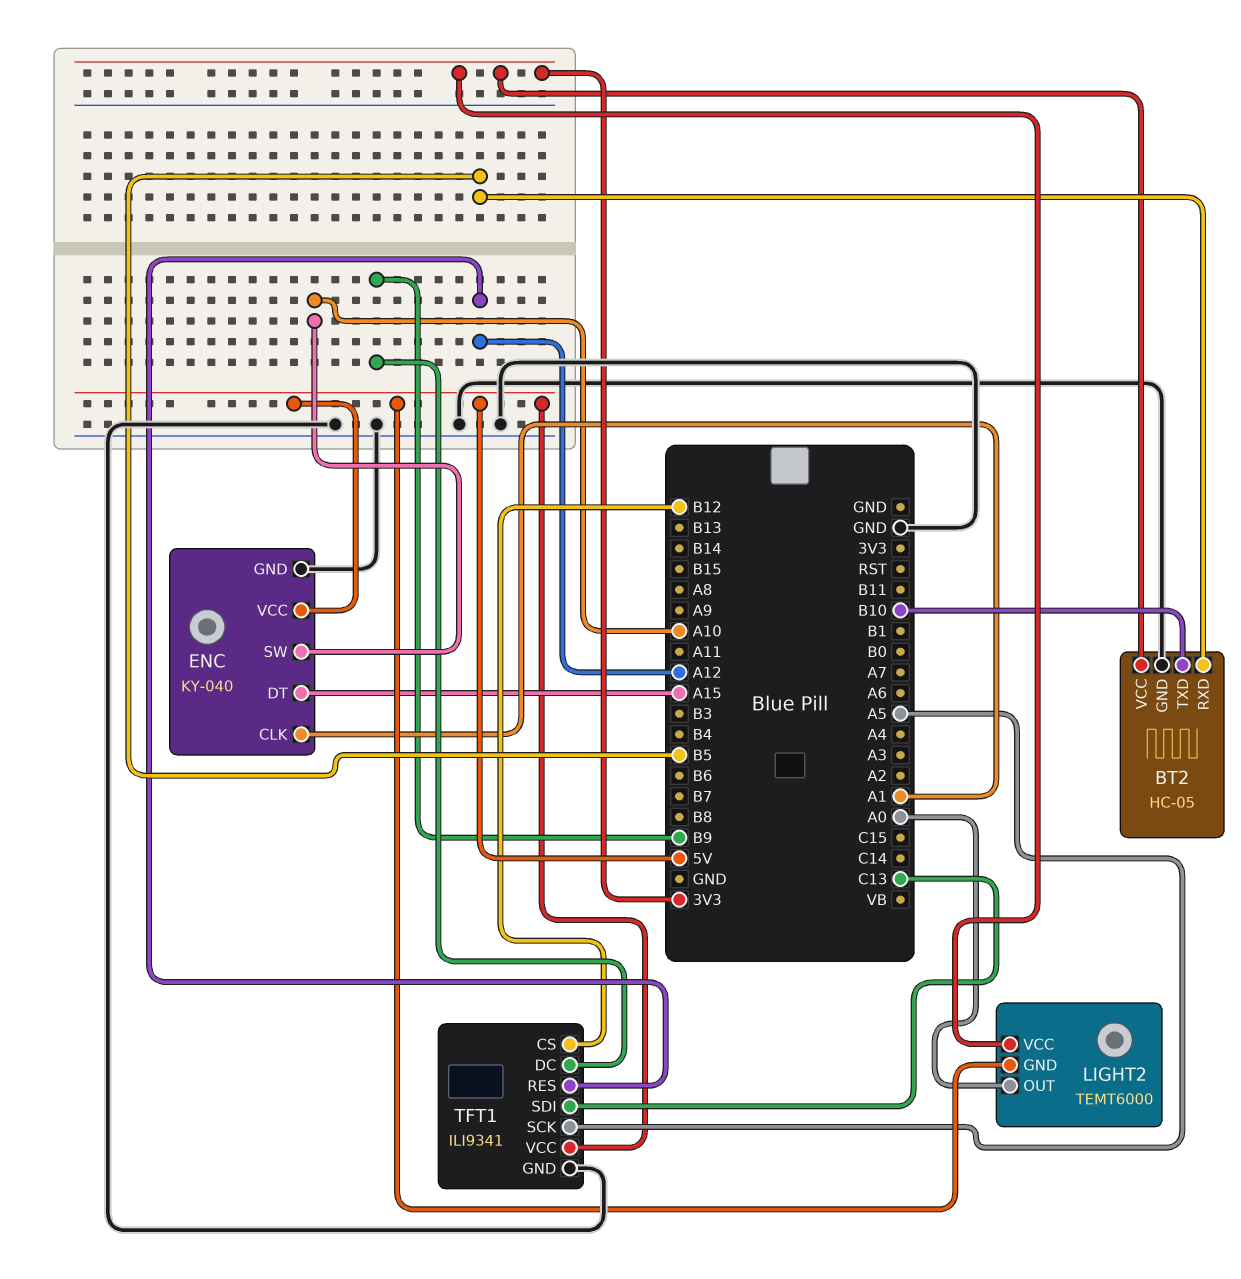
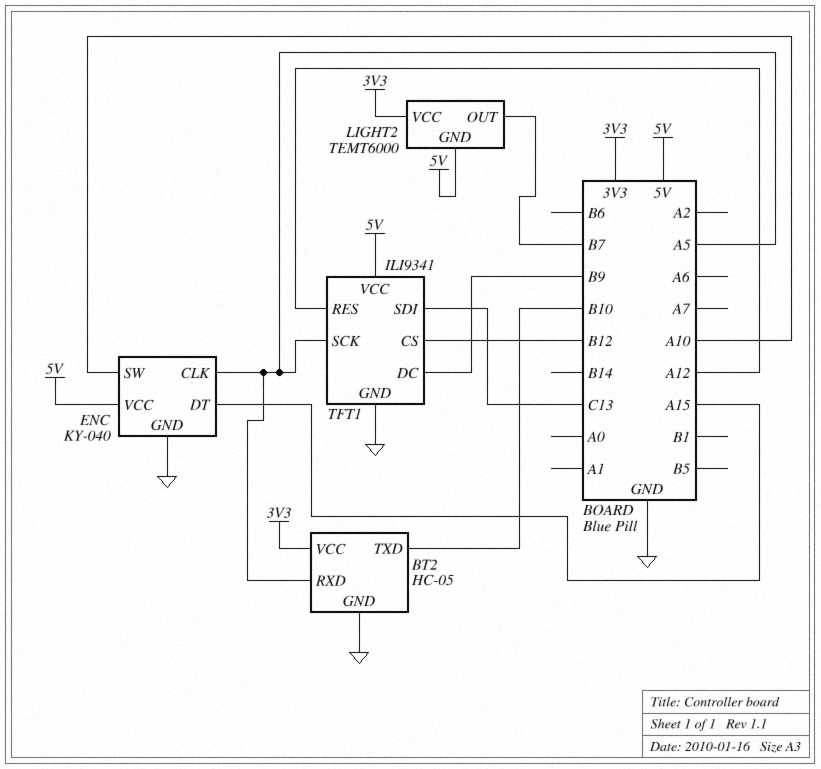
BT2 pin RXD: B5 -> A5
ENC pin CLK: A1 -> A5
LIGHT2 pin OUT: A0 -> B7

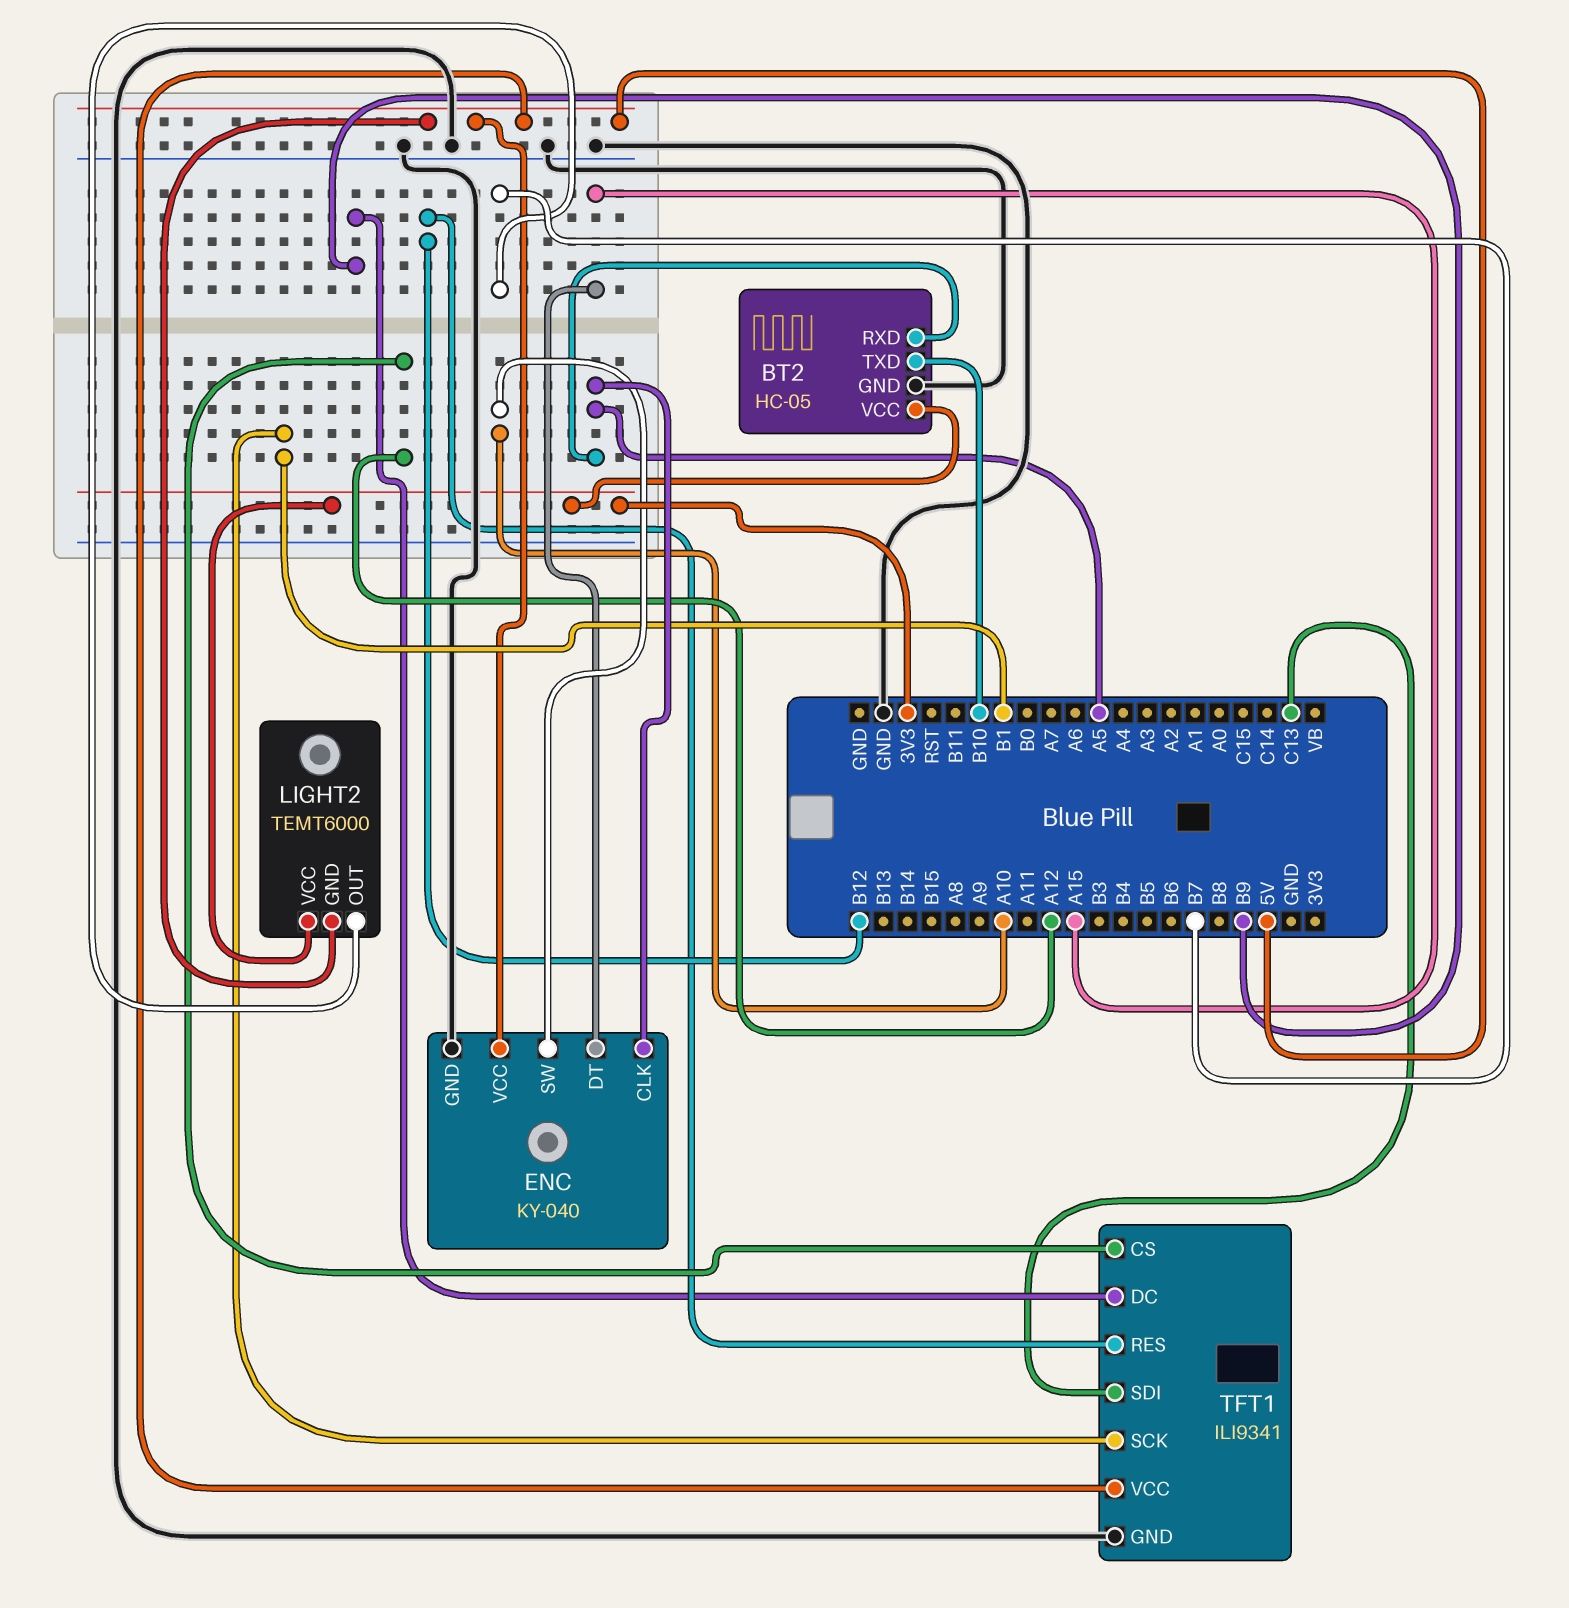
TFT1 pin CS: B12 -> A12
TFT1 pin RES: A12 -> B12
TFT1 pin SCK: A5 -> B1

